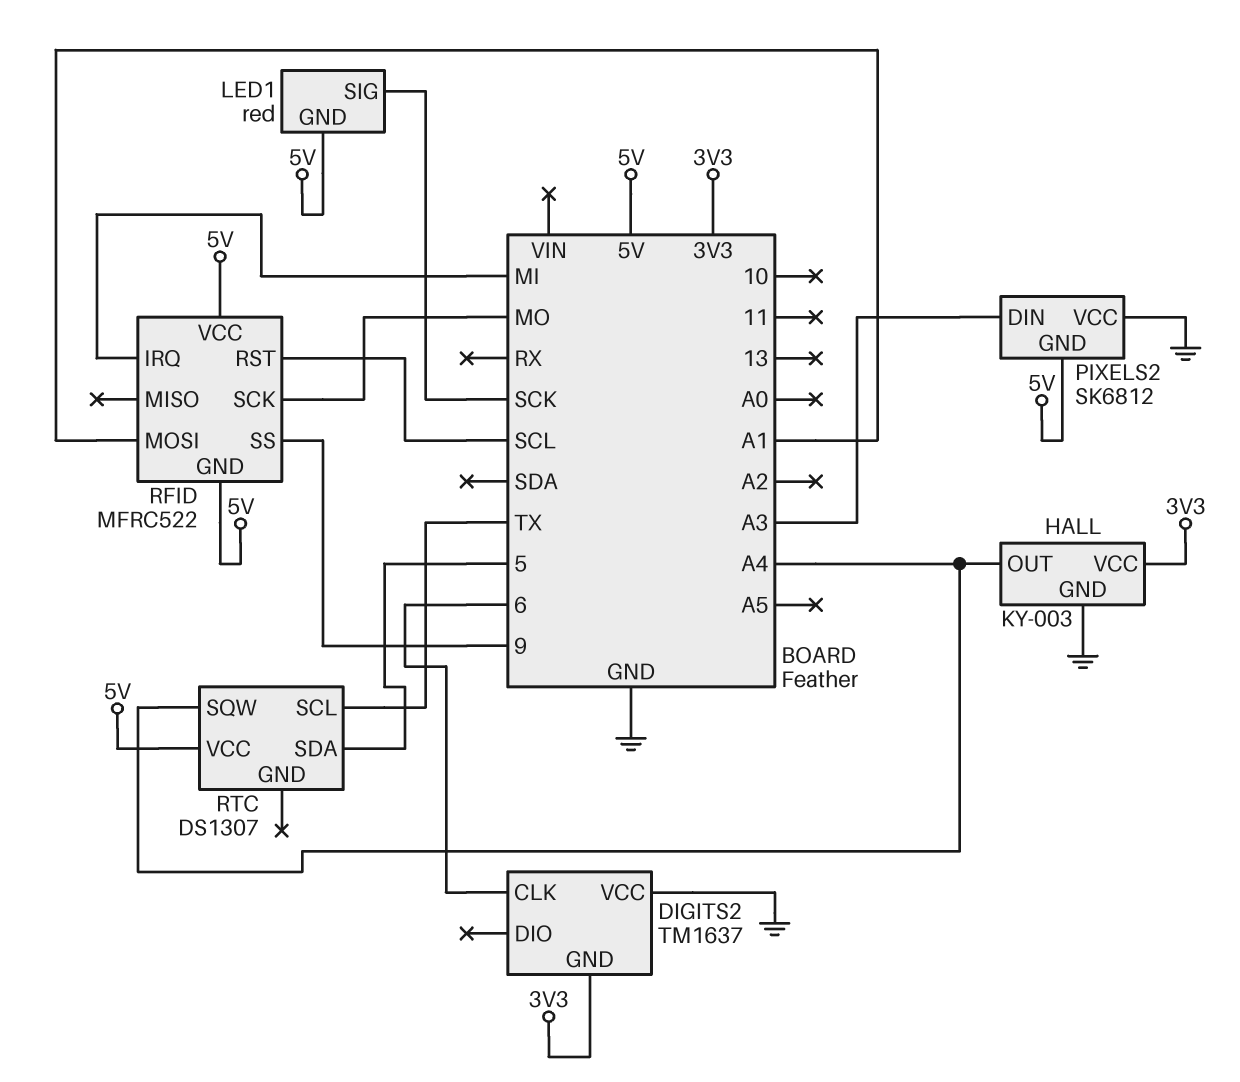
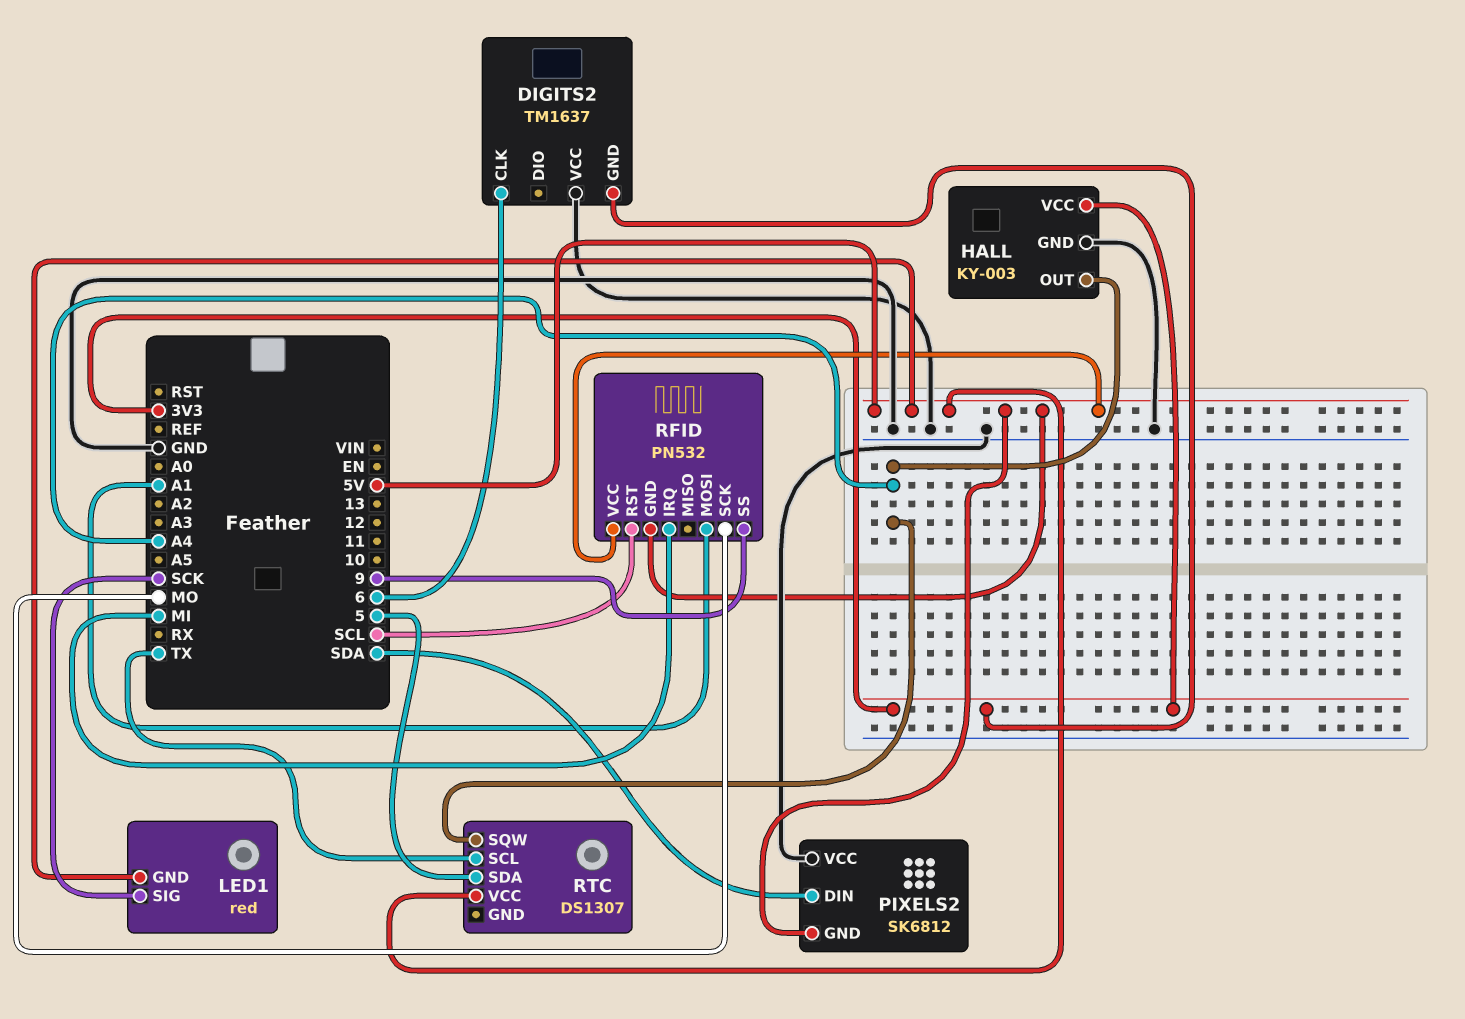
PIXELS2 pin DIN: A3 -> SDA
RFID: MFRC522 -> PN532

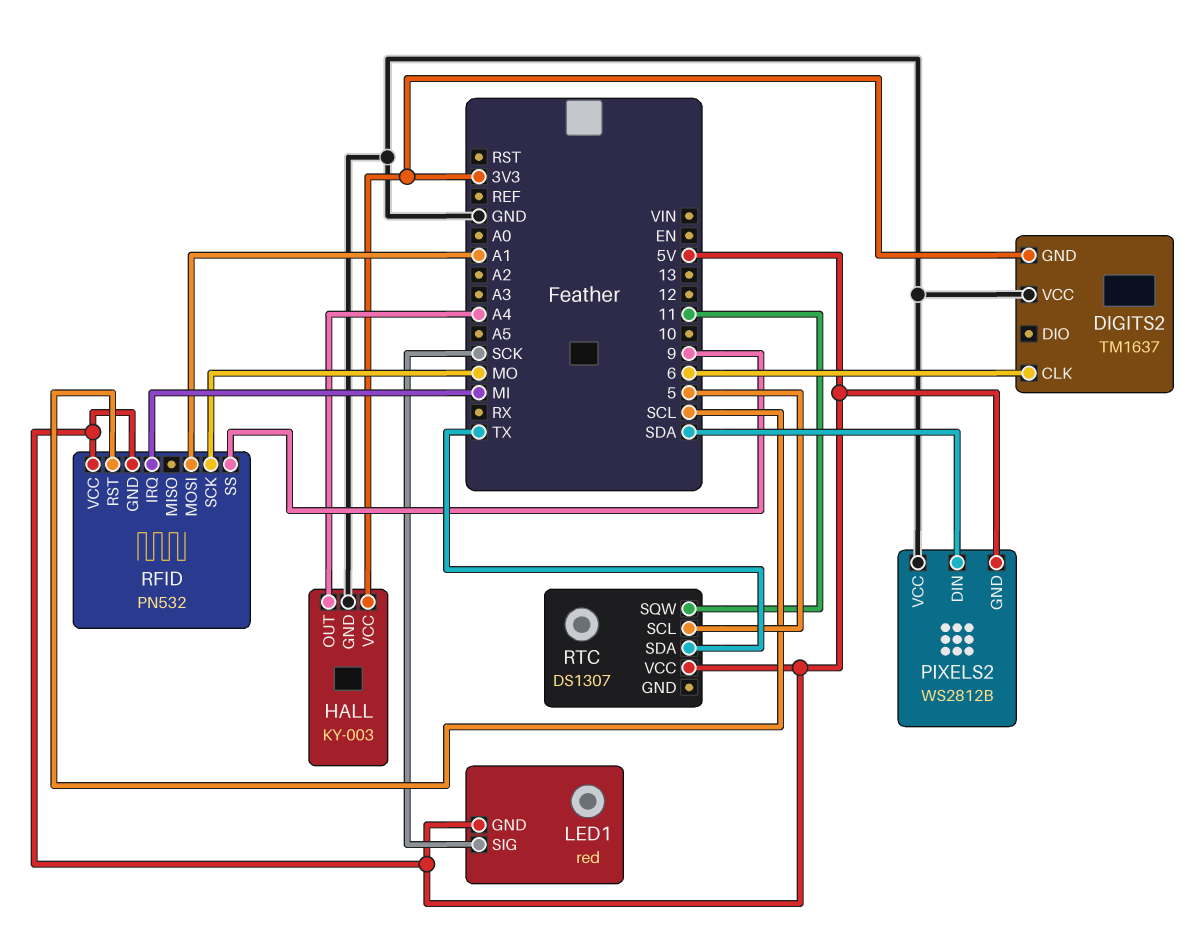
PIXELS2: SK6812 -> WS2812B
RTC pin SCL: TX -> 5
RTC pin SDA: 5 -> TX
RTC pin SQW: A4 -> 11

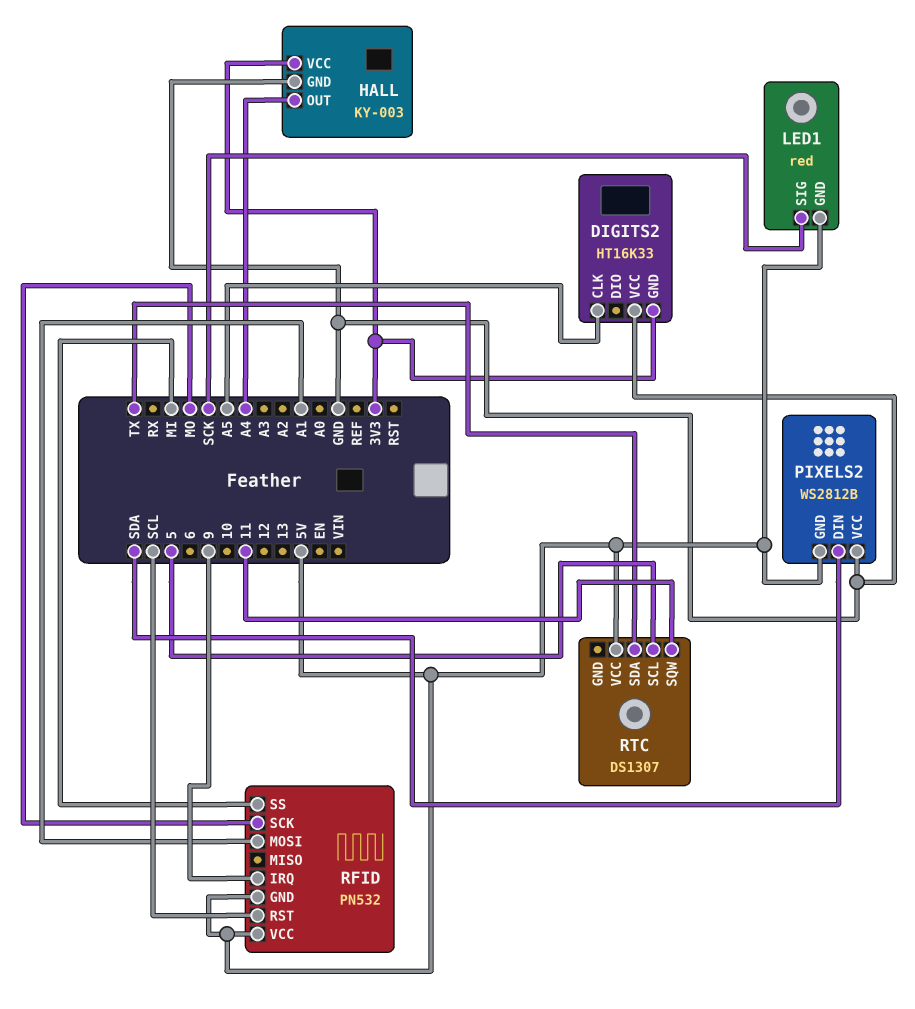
DIGITS2: TM1637 -> HT16K33
DIGITS2 pin CLK: 6 -> A5
RFID pin IRQ: MI -> 9
RFID pin SS: 9 -> MI

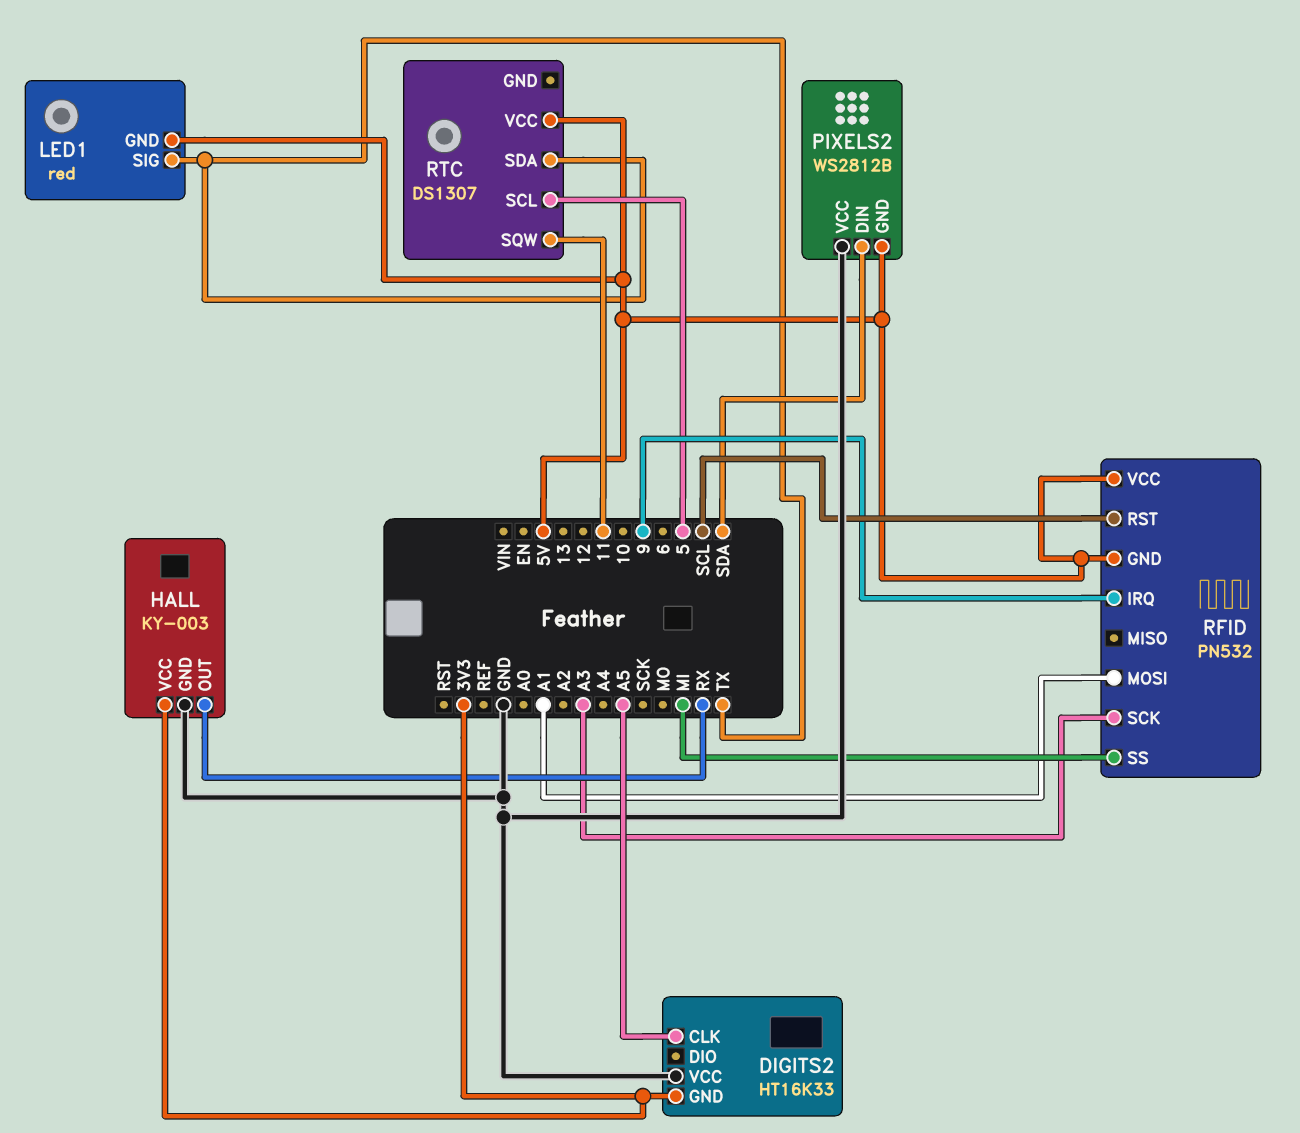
HALL pin OUT: A4 -> RX
LED1 pin SIG: SCK -> TX
RFID pin SCK: MO -> A3

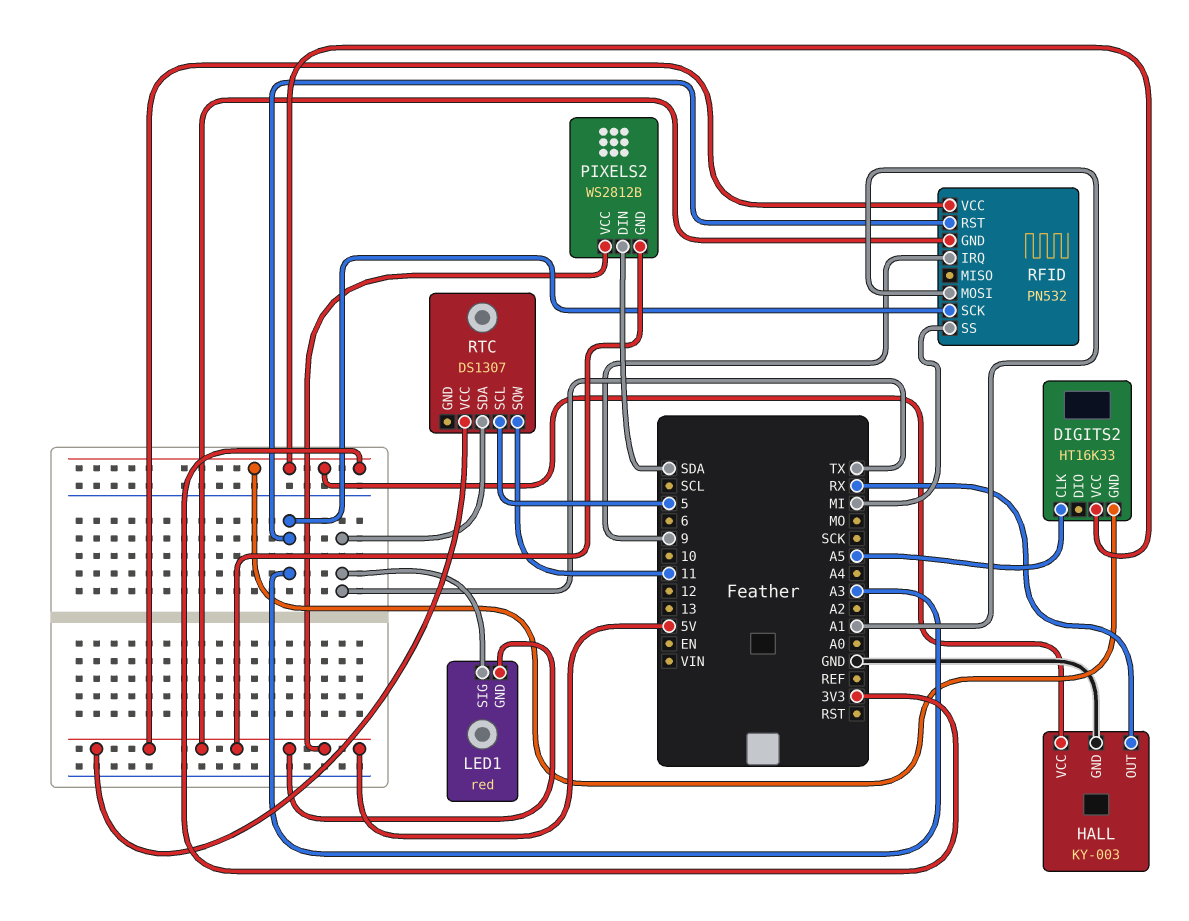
DIGITS2 pin VCC: GND -> 3V3
PIXELS2 pin VCC: GND -> 5V
RFID pin RST: SCL -> A3

